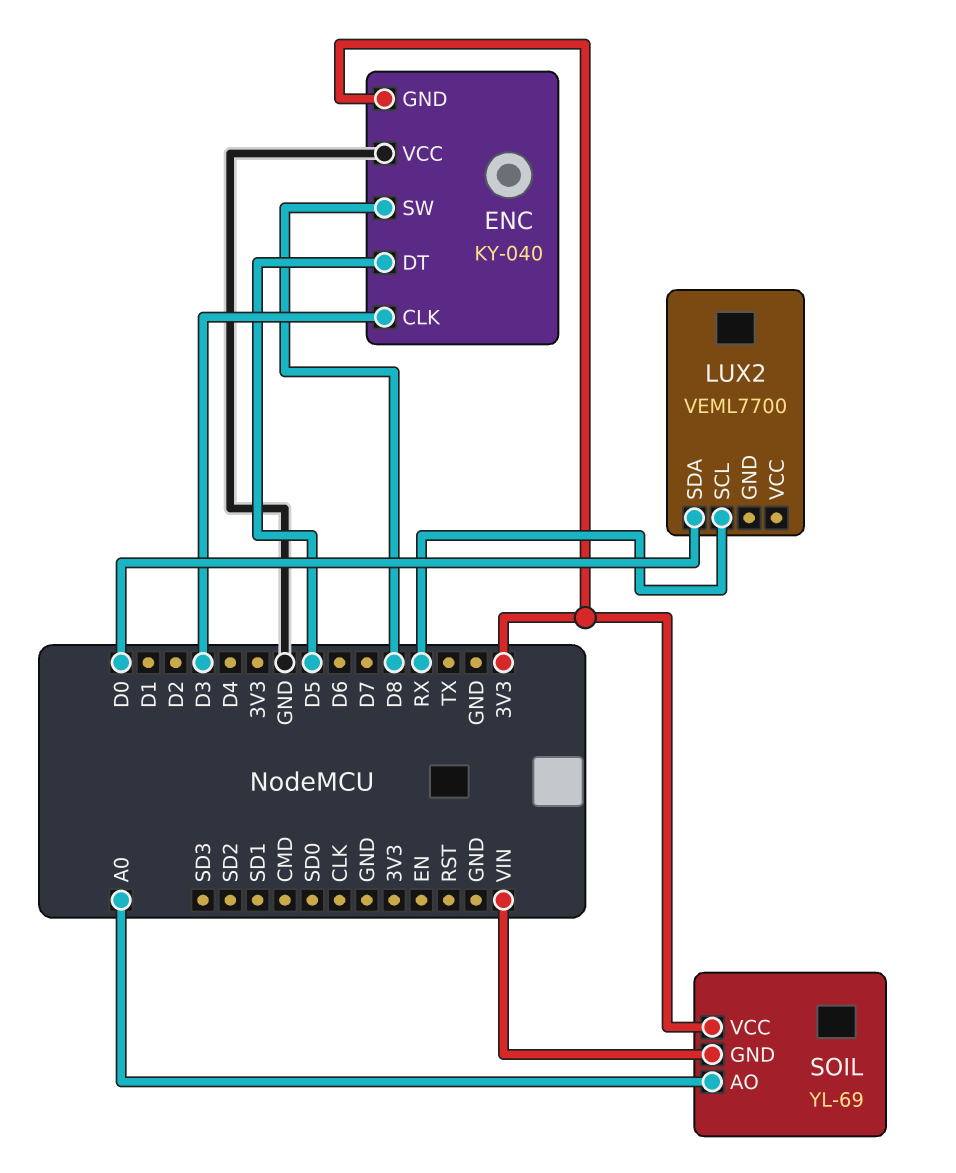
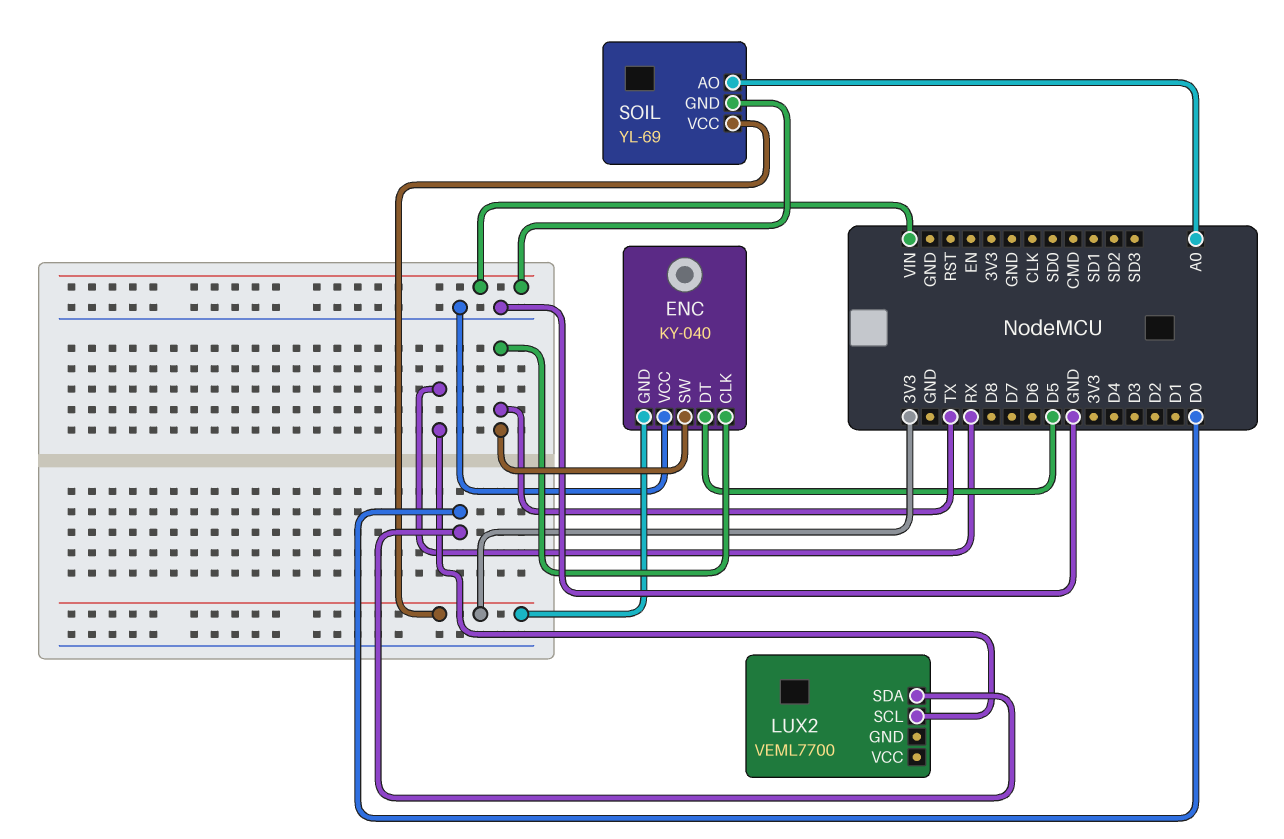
ENC pin CLK: D3 -> TX
ENC pin SW: D8 -> TX

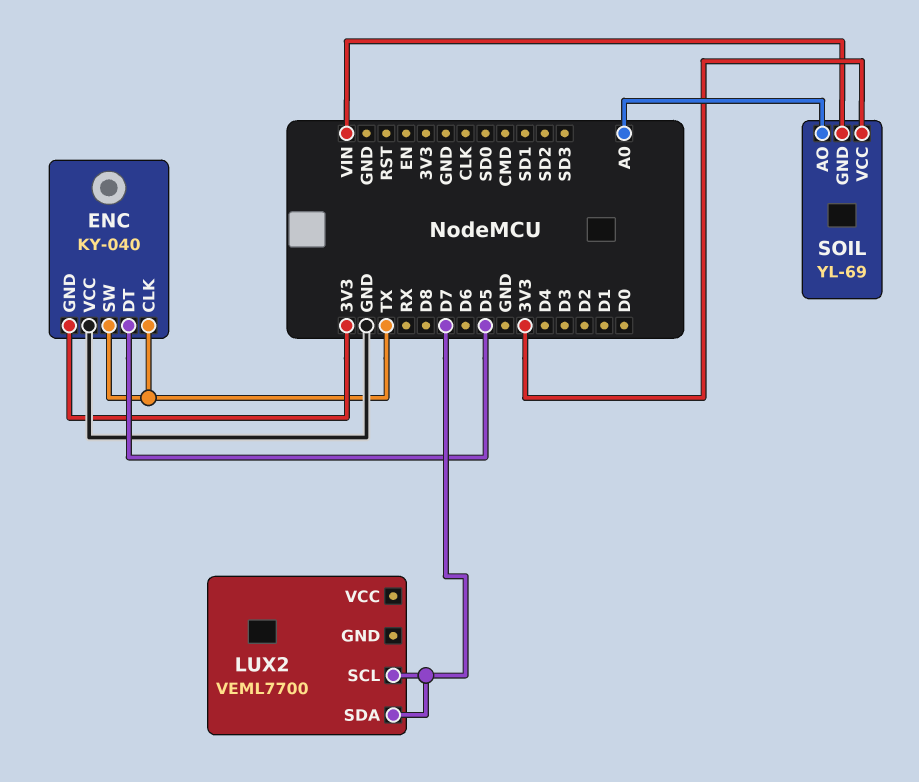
LUX2 pin SCL: RX -> D7
LUX2 pin SDA: D0 -> D7

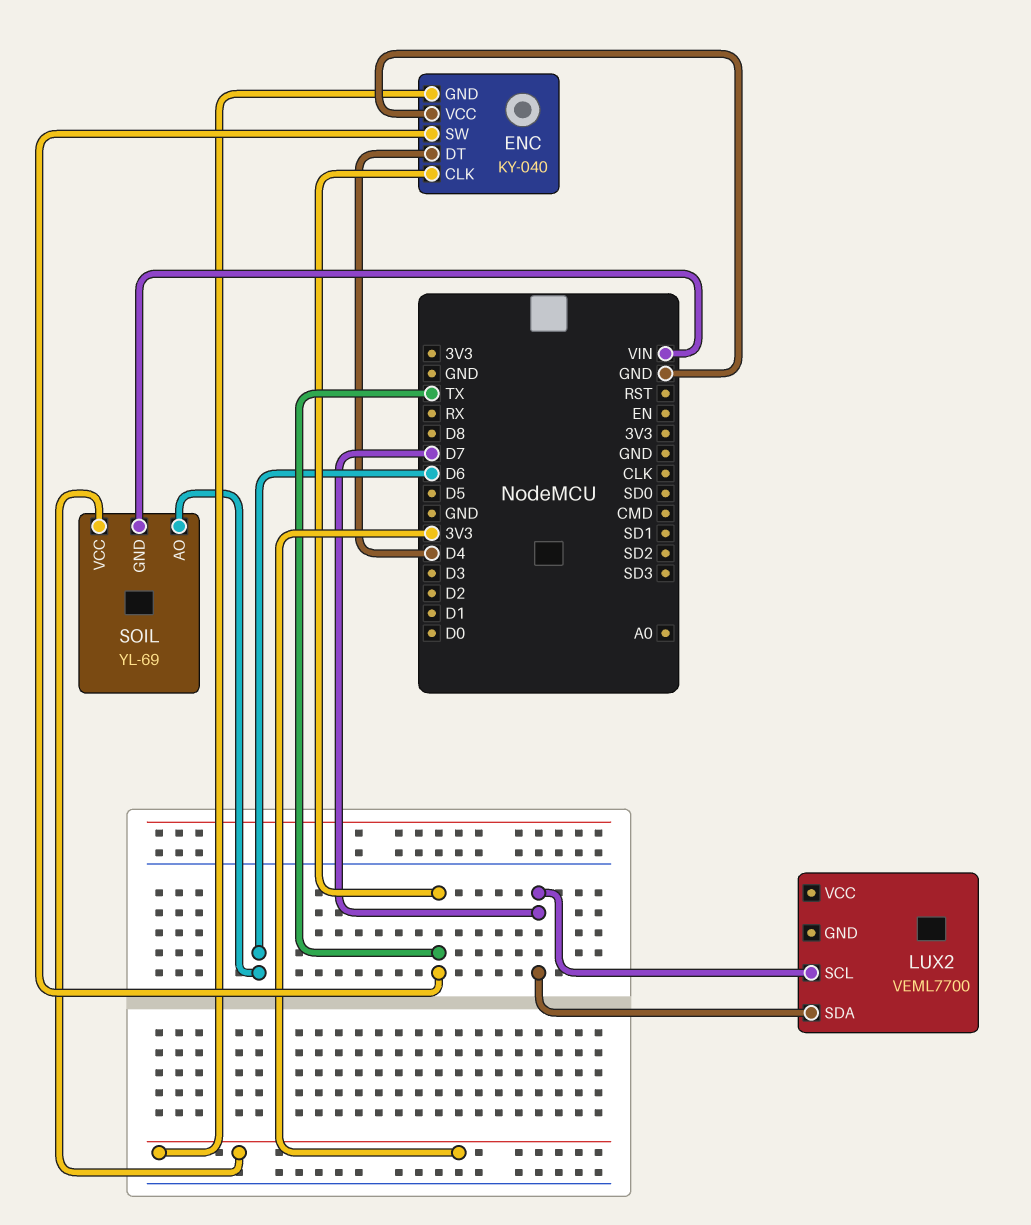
ENC pin DT: D5 -> D4
SOIL pin AO: A0 -> D6

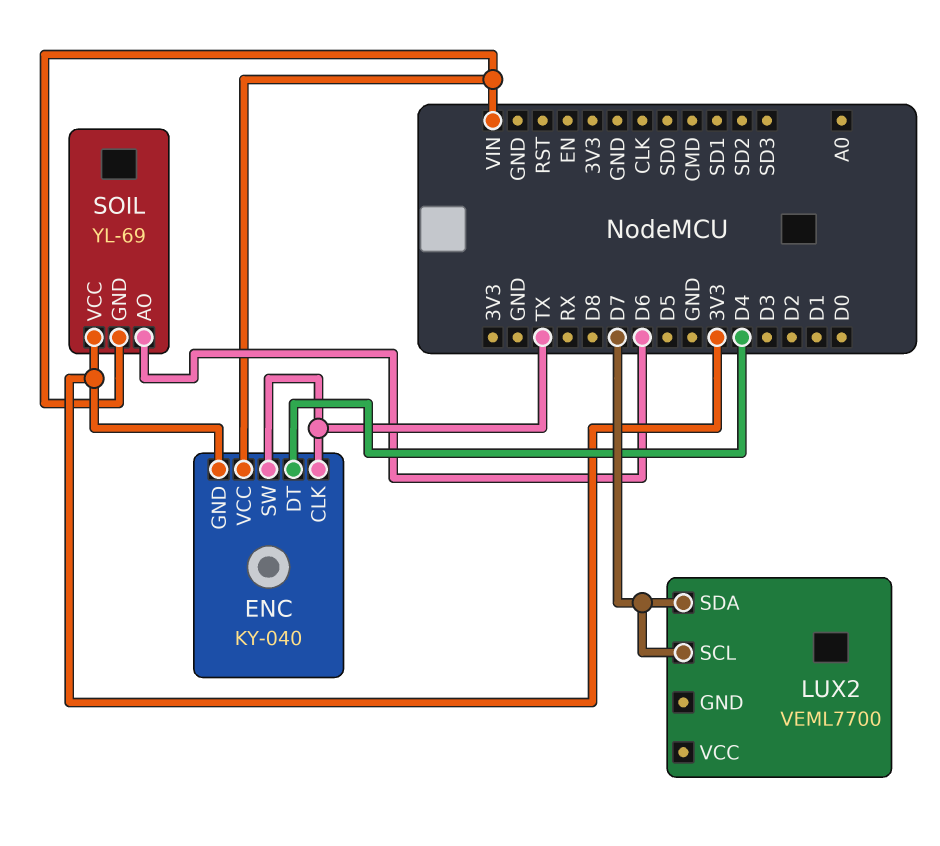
ENC pin VCC: GND -> VIN

